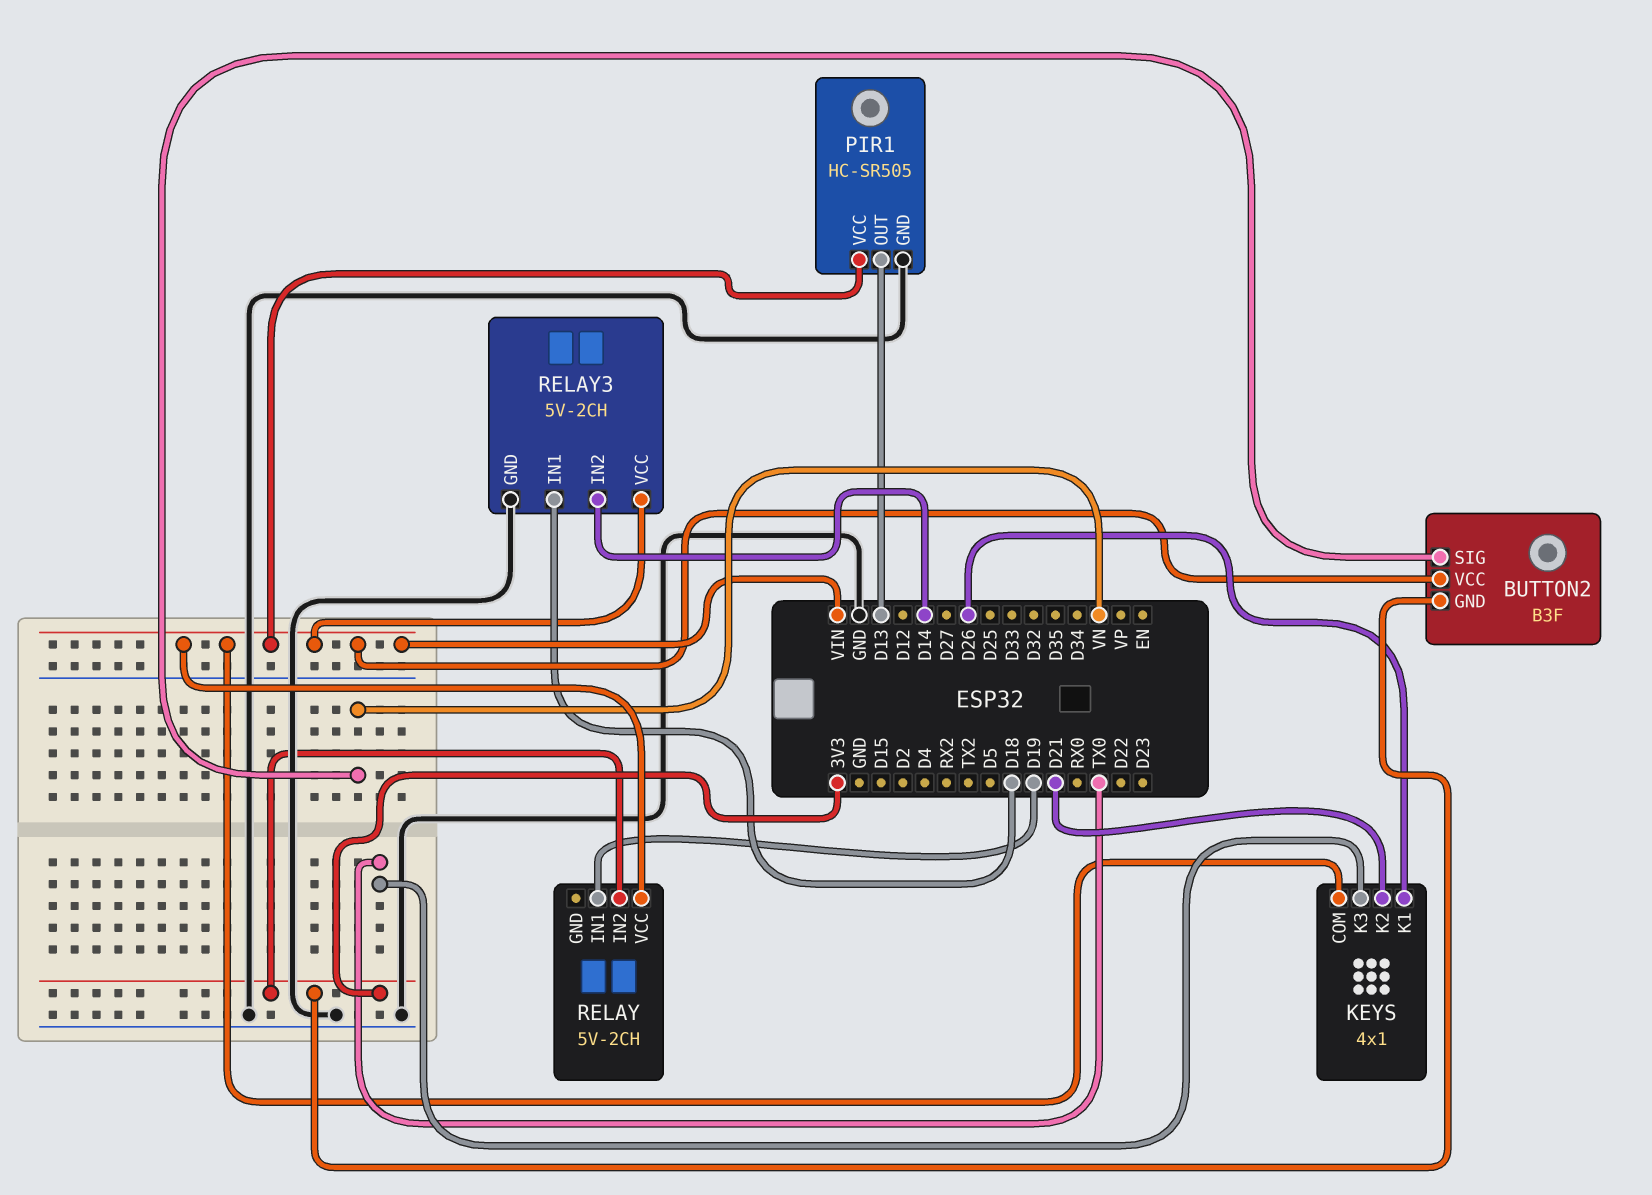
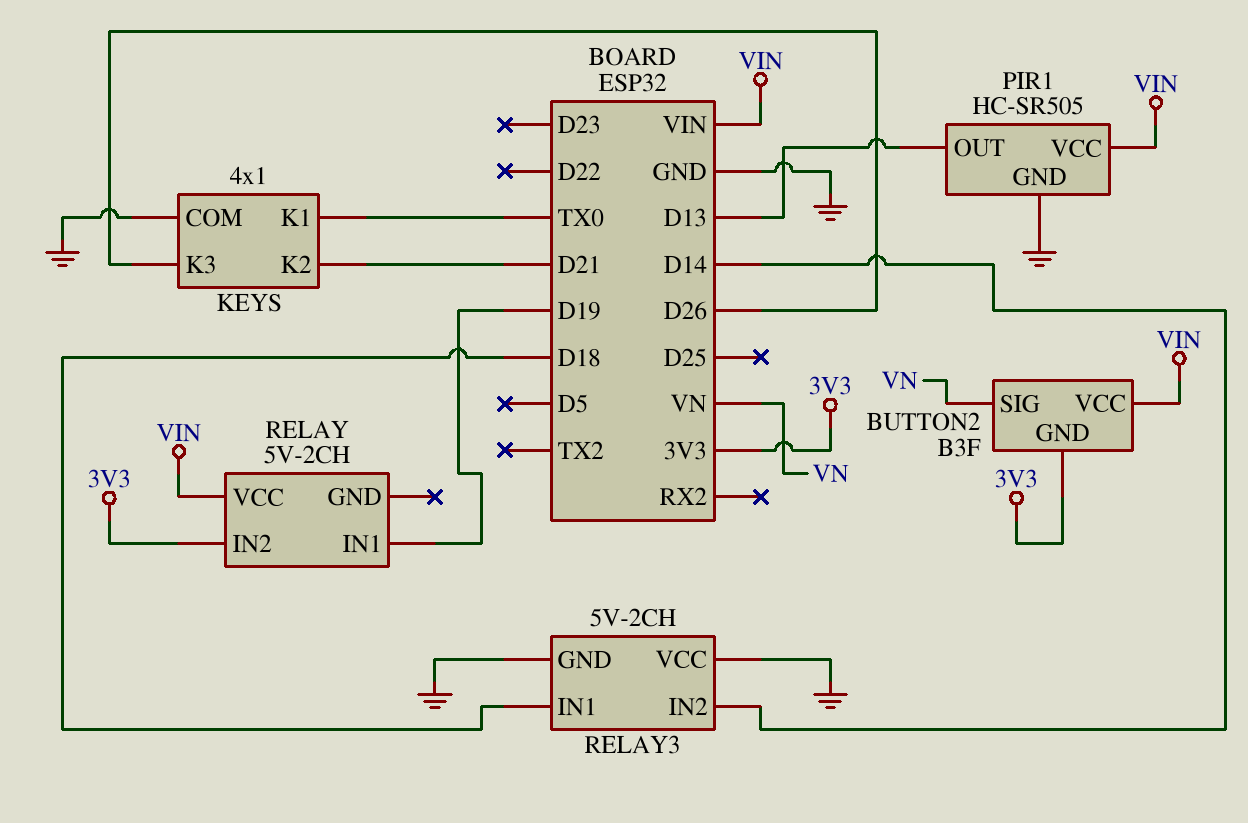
KEYS pin COM: VIN -> GND
KEYS pin K1: D26 -> TX0
KEYS pin K3: TX0 -> D26
RELAY3 pin VCC: VIN -> GND

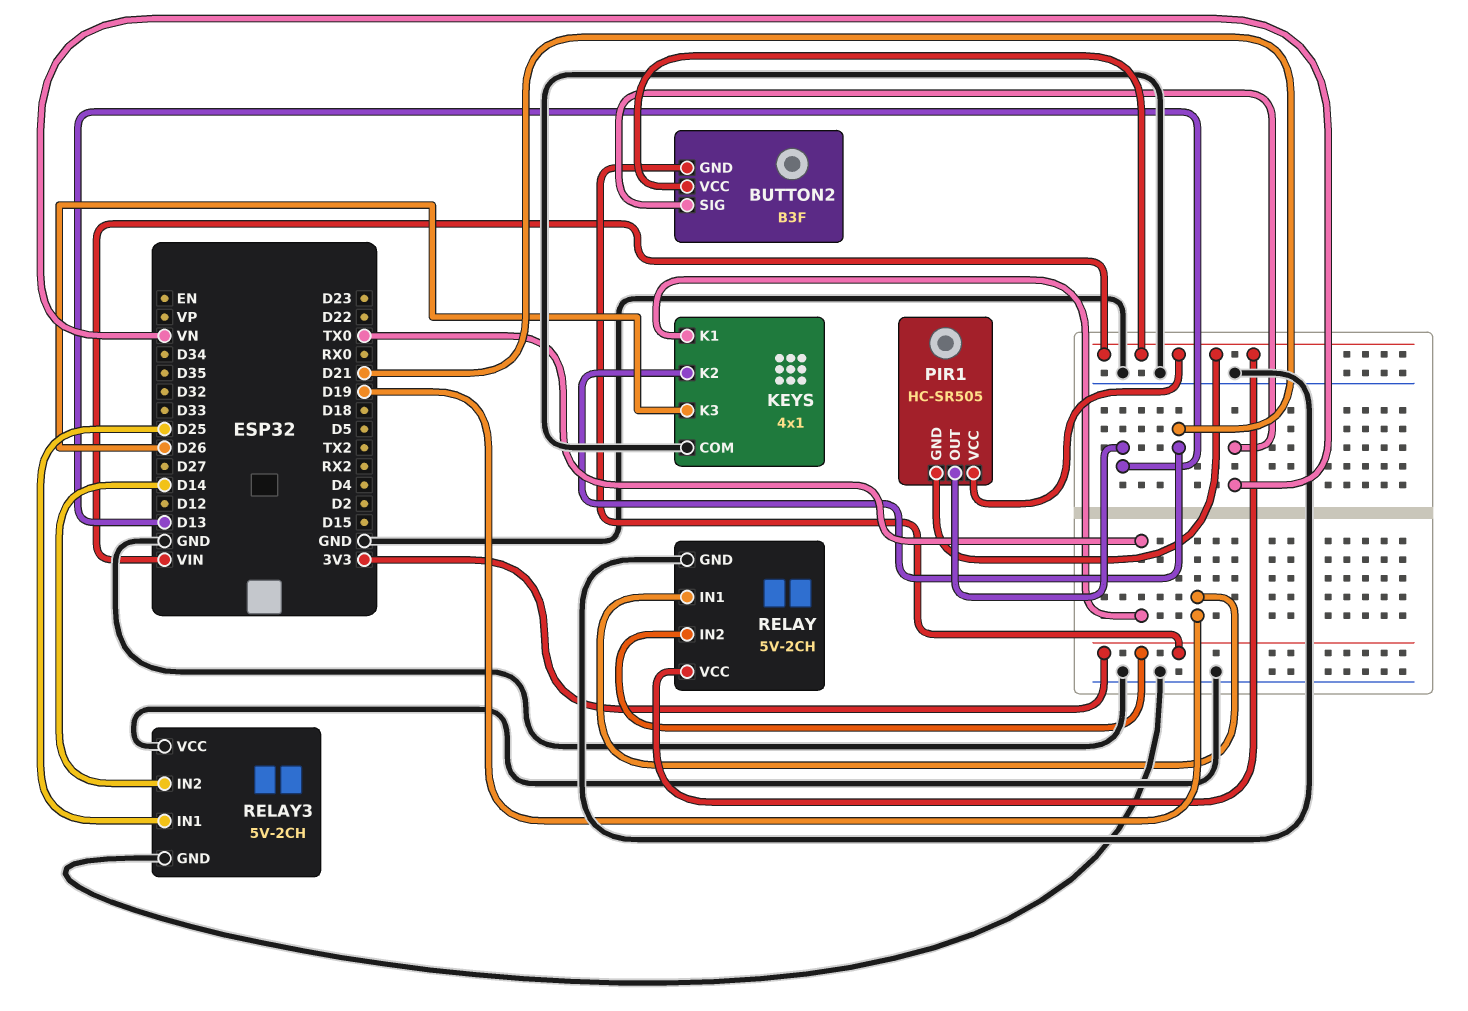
PIR1 pin GND: GND -> VIN
RELAY pin GND: none -> GND
RELAY3 pin IN1: D18 -> D25

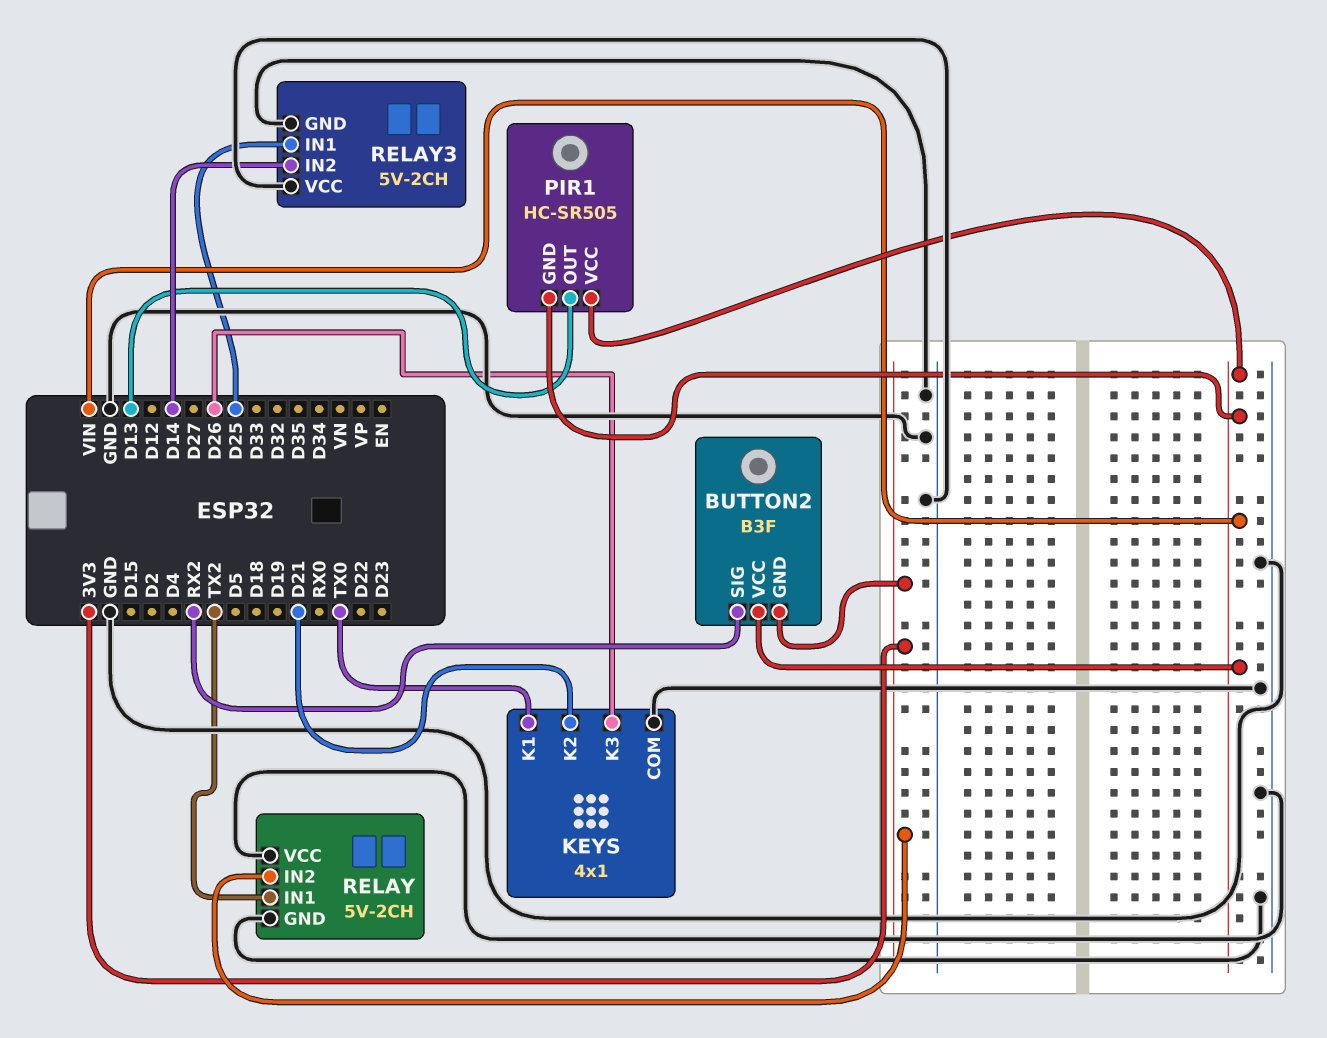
BUTTON2 pin SIG: VN -> RX2
RELAY pin IN1: D19 -> TX2
RELAY pin VCC: VIN -> GND

